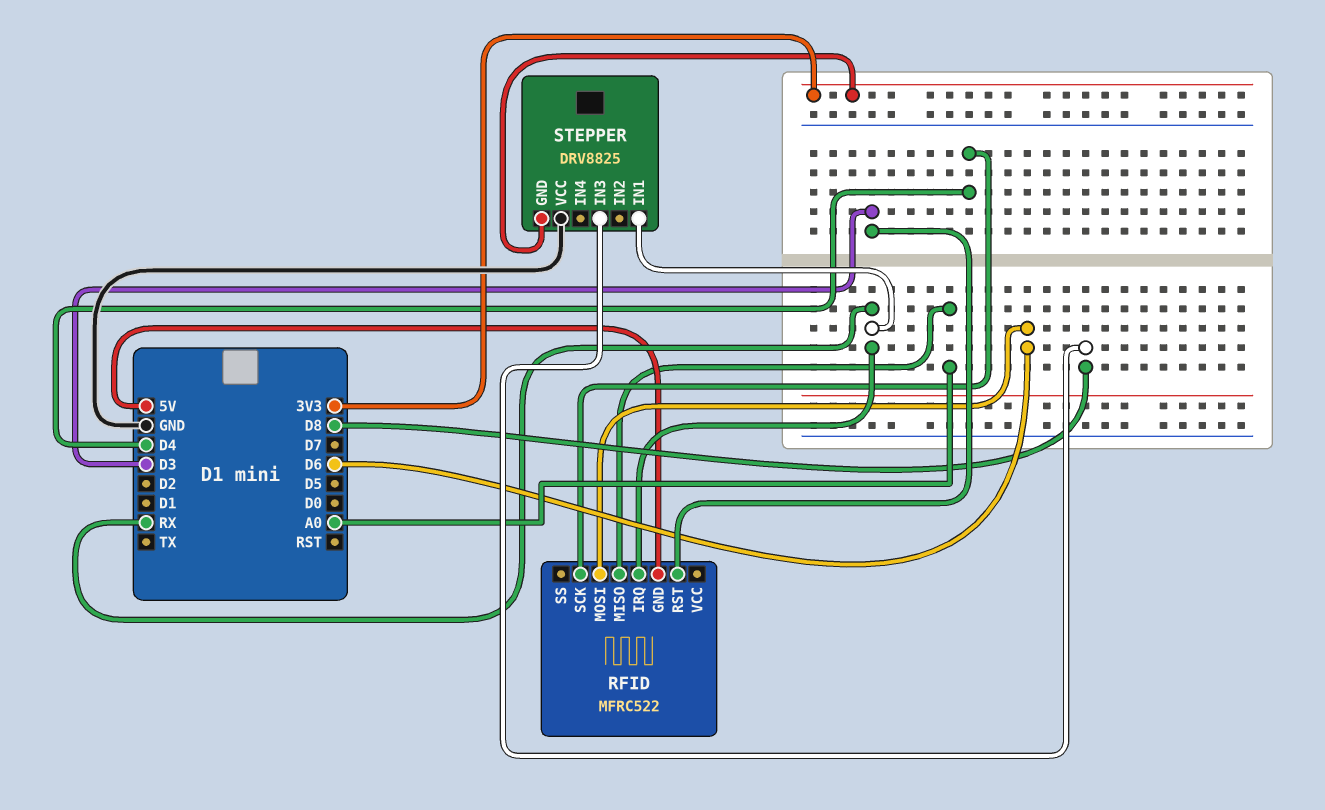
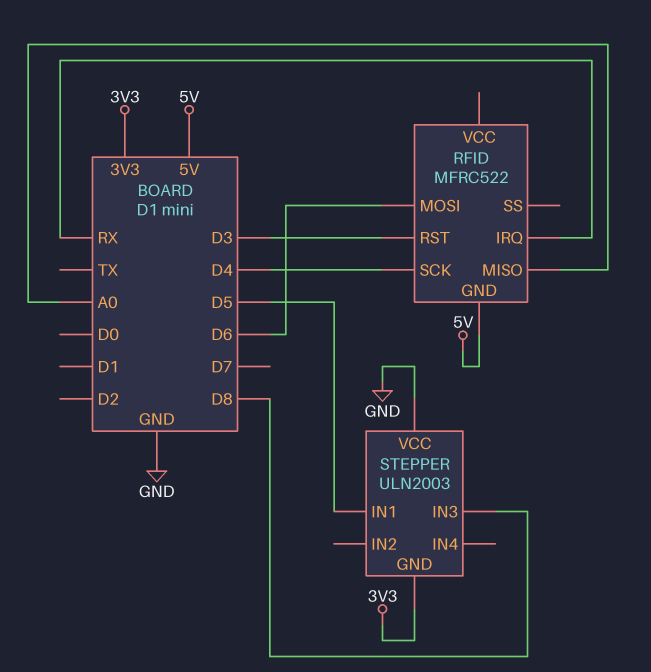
STEPPER: DRV8825 -> ULN2003
STEPPER pin IN1: RX -> D5

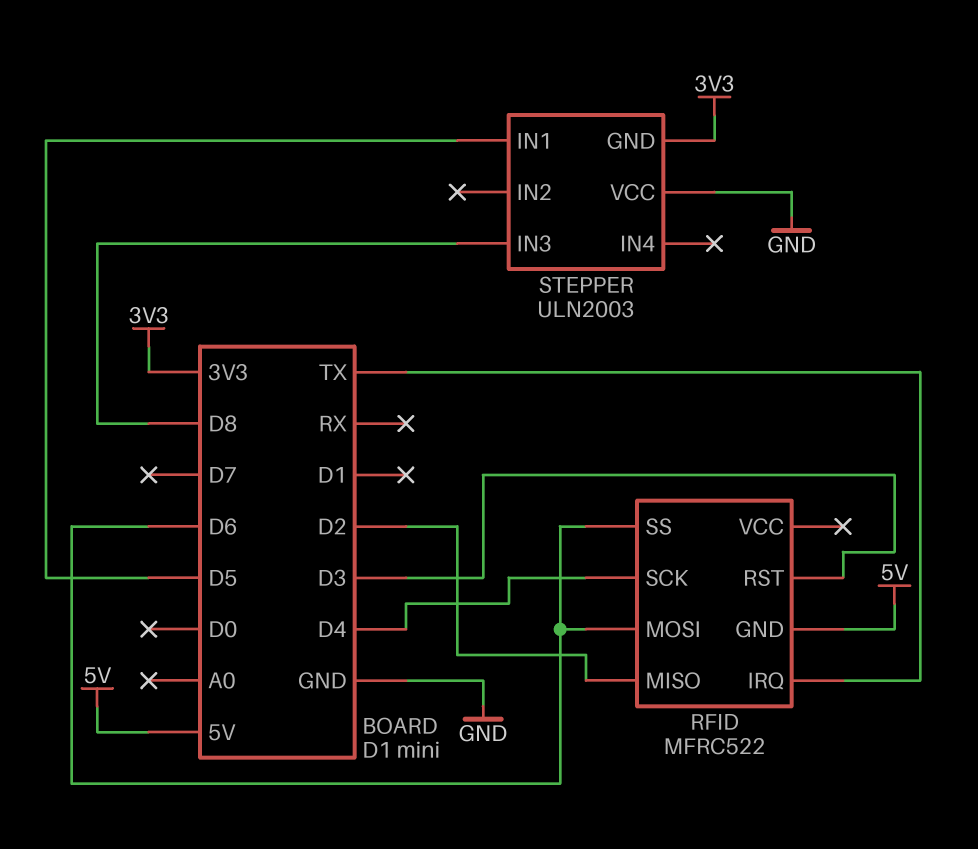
RFID pin IRQ: RX -> TX
RFID pin MISO: A0 -> D2
RFID pin SS: none -> D6

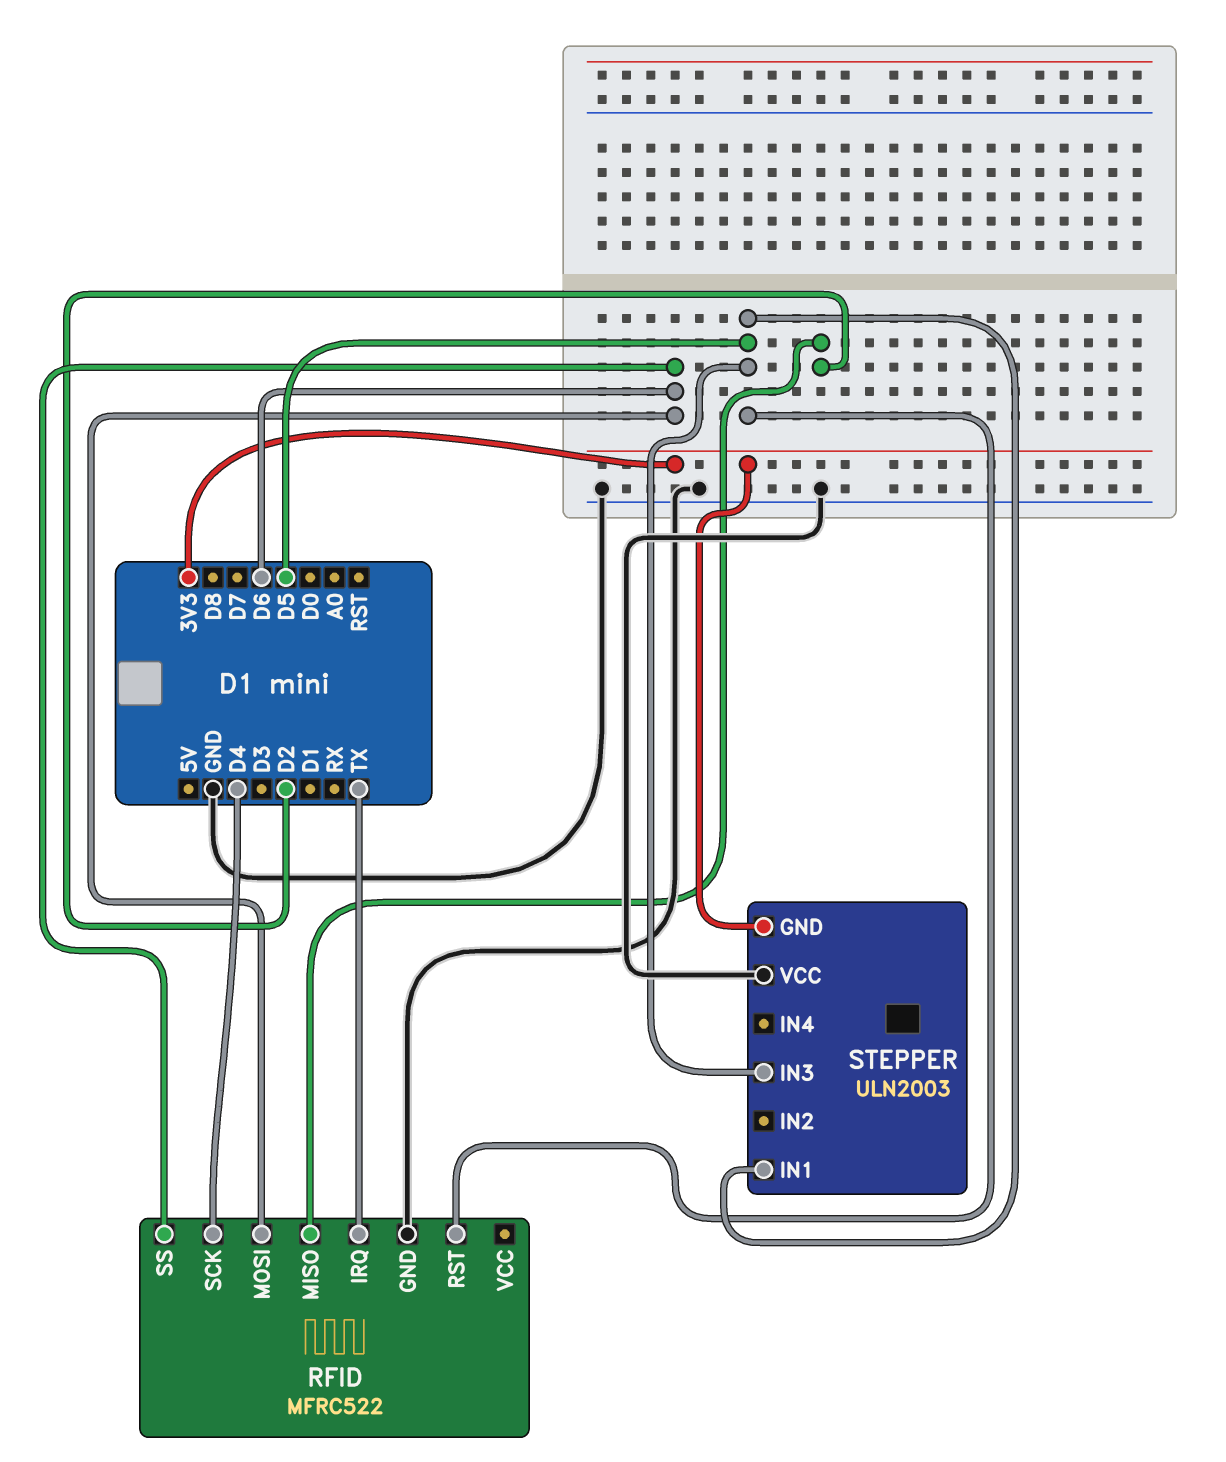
RFID pin GND: 5V -> GND
RFID pin RST: D3 -> D5
STEPPER pin IN3: D8 -> D5

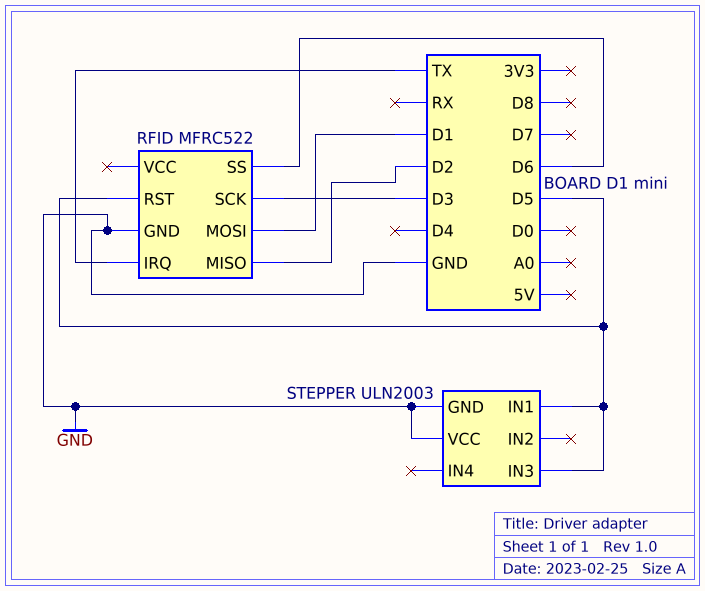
RFID pin MOSI: D6 -> D1
RFID pin SCK: D4 -> D3
STEPPER pin GND: 3V3 -> GND

